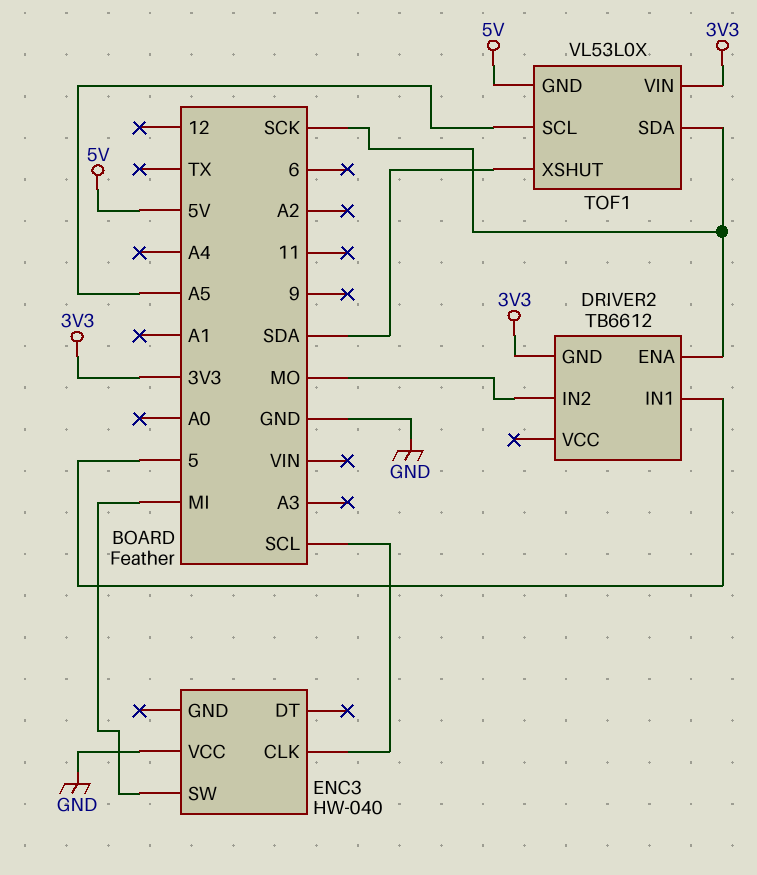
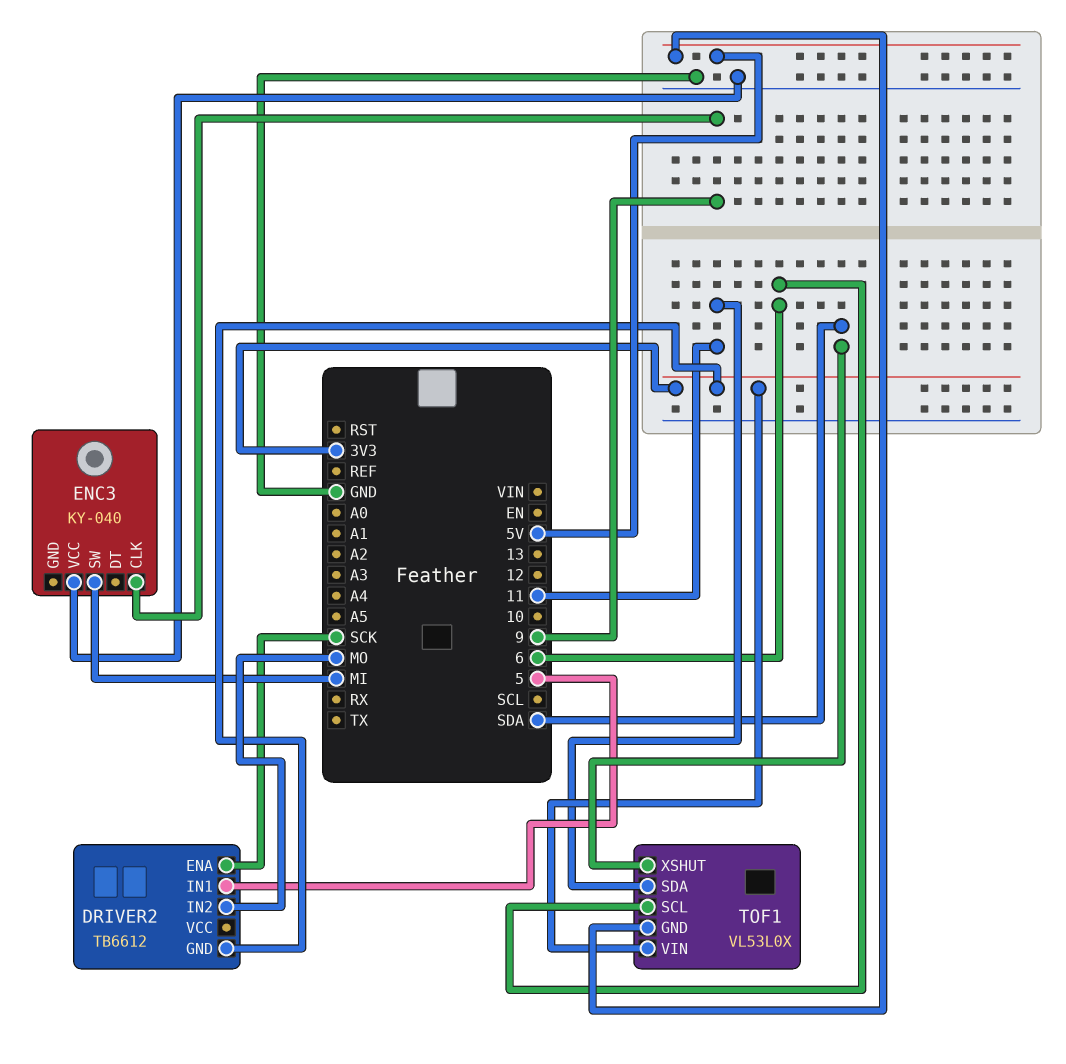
ENC3: HW-040 -> KY-040
ENC3 pin CLK: SCL -> 9
TOF1 pin SCL: A5 -> 6
TOF1 pin SDA: SCK -> 11

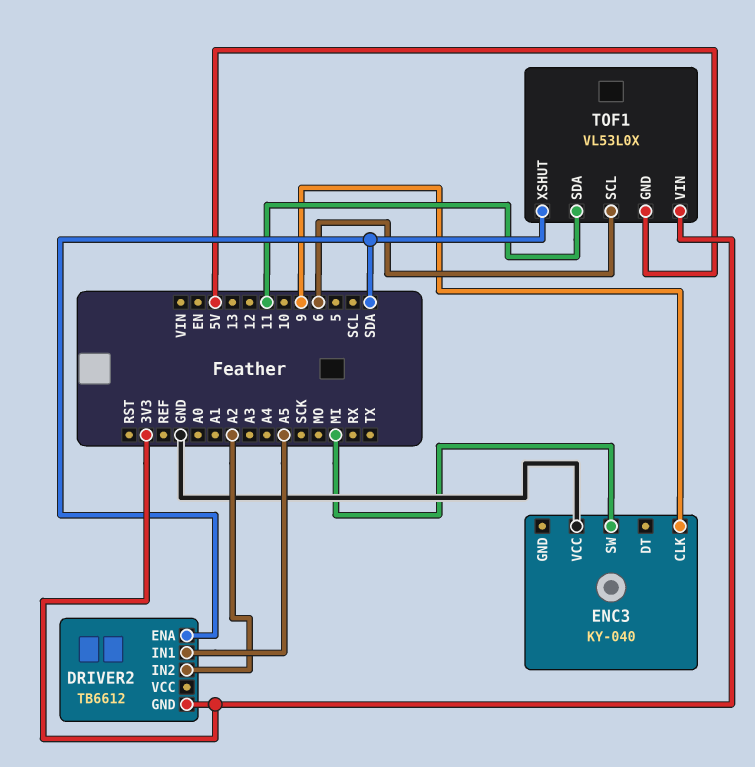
DRIVER2 pin ENA: SCK -> SDA
DRIVER2 pin IN1: 5 -> A5
DRIVER2 pin IN2: MO -> A2

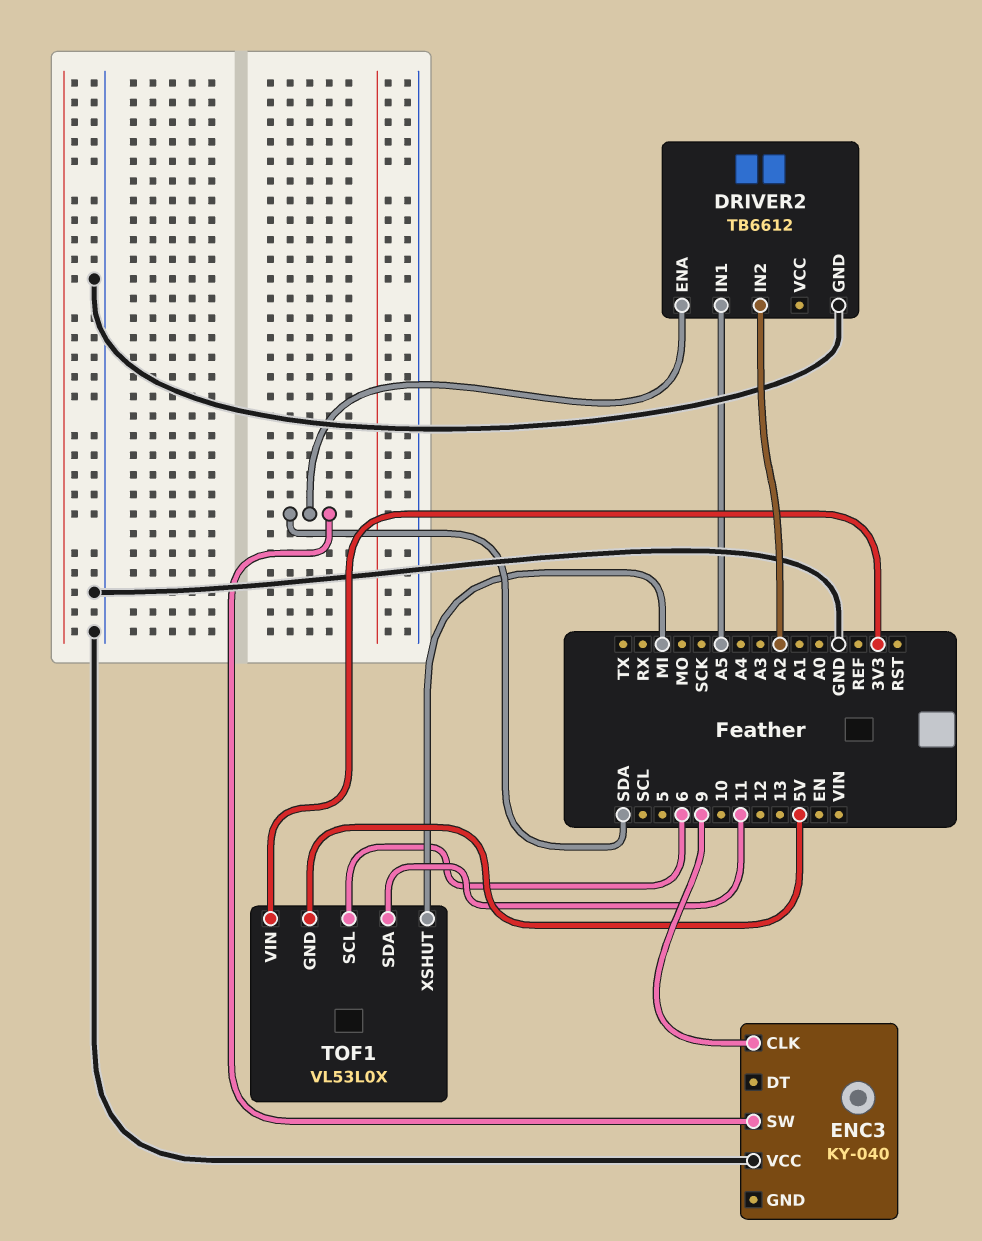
DRIVER2 pin GND: 3V3 -> GND
ENC3 pin SW: MI -> SDA
TOF1 pin XSHUT: SDA -> MI

